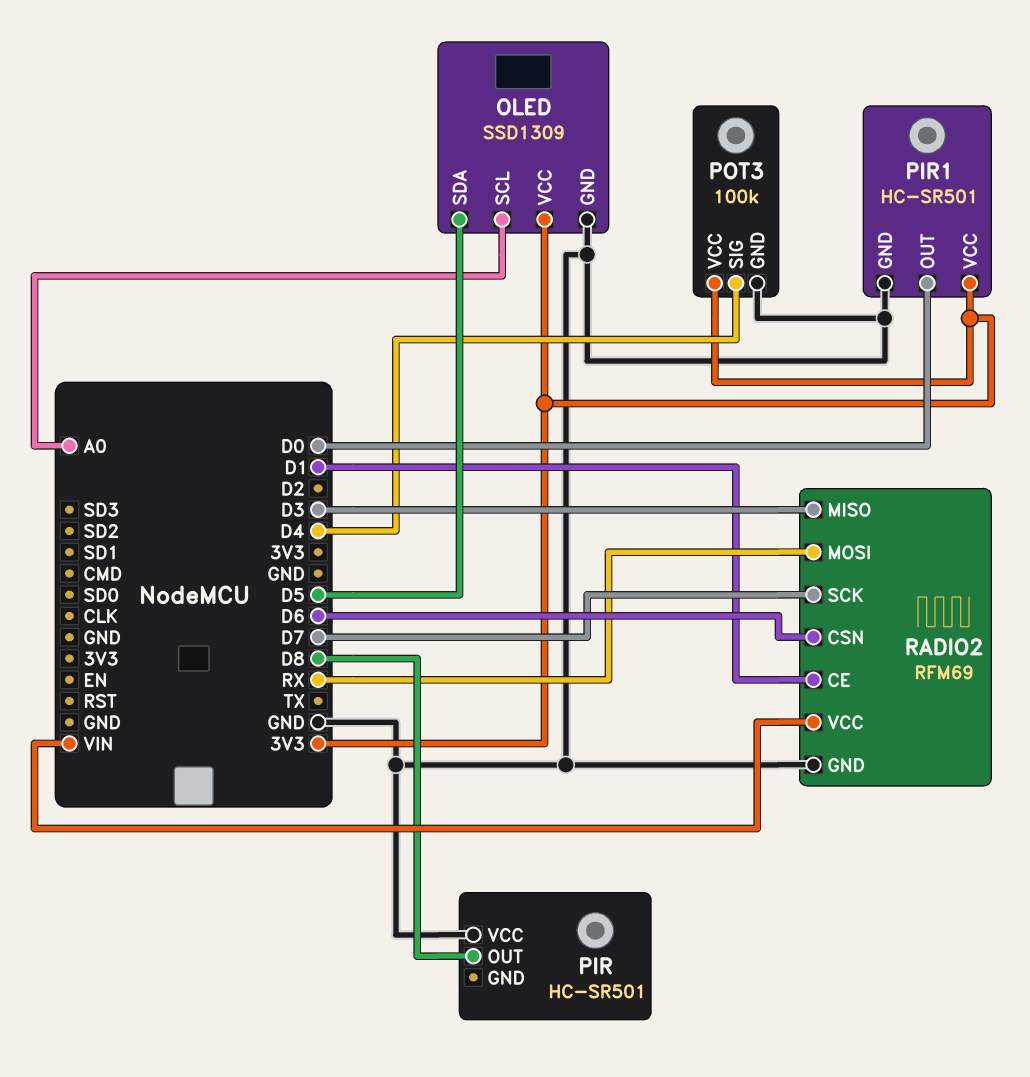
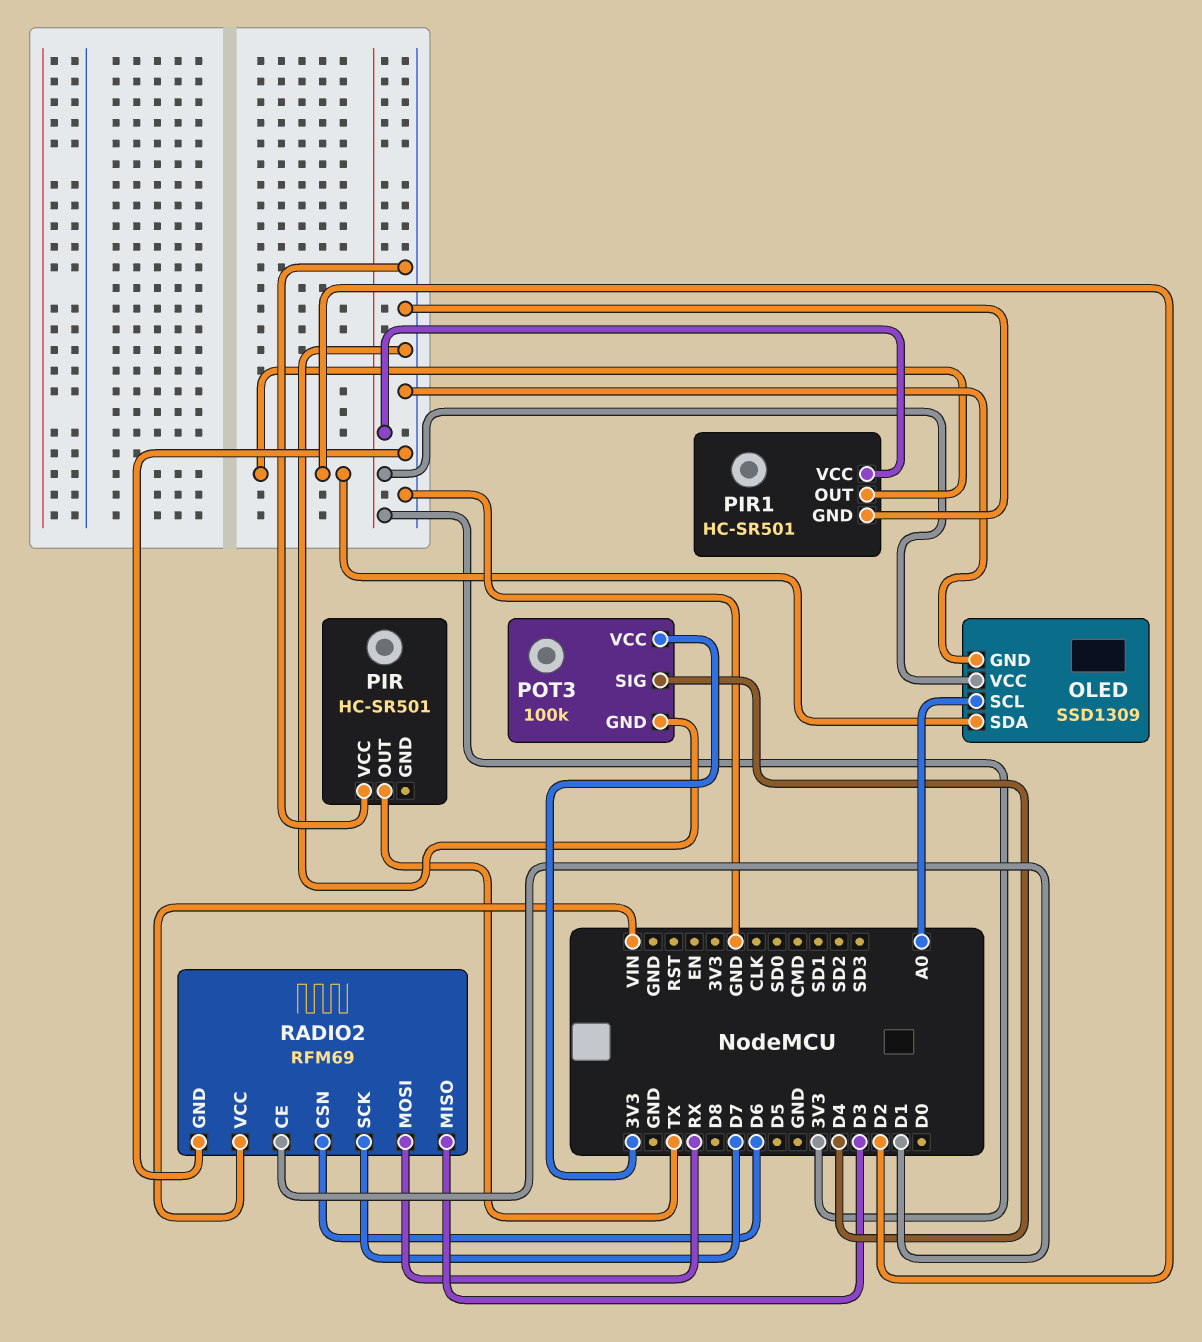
OLED pin SDA: D5 -> D2
PIR pin OUT: D8 -> TX
PIR1 pin OUT: D0 -> D2

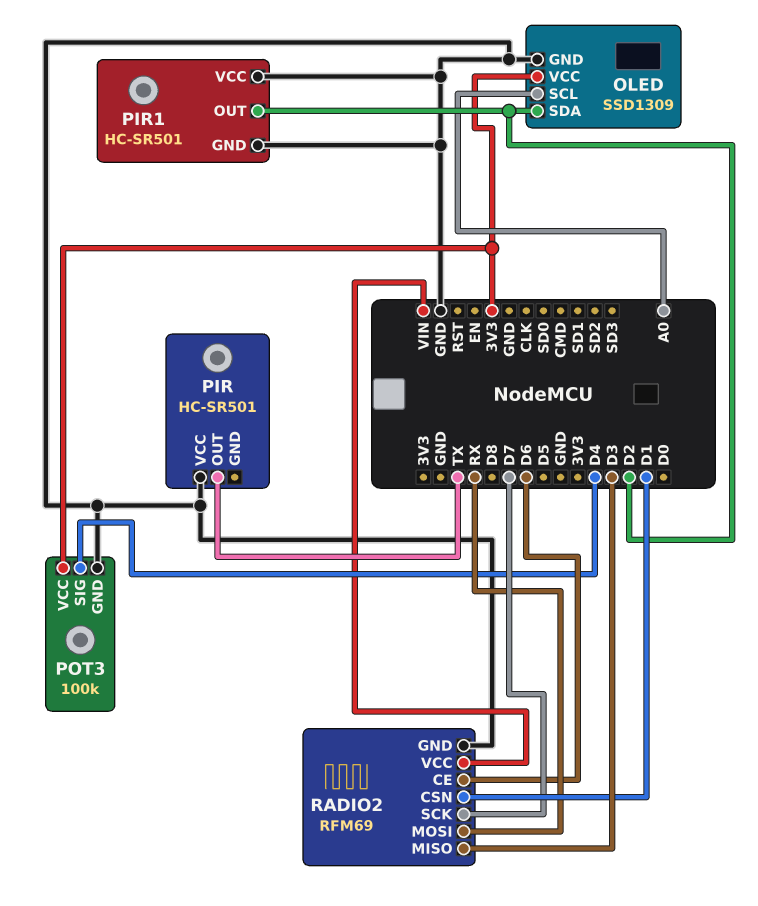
PIR1 pin VCC: 3V3 -> GND
RADIO2 pin CE: D1 -> D6
RADIO2 pin CSN: D6 -> D1

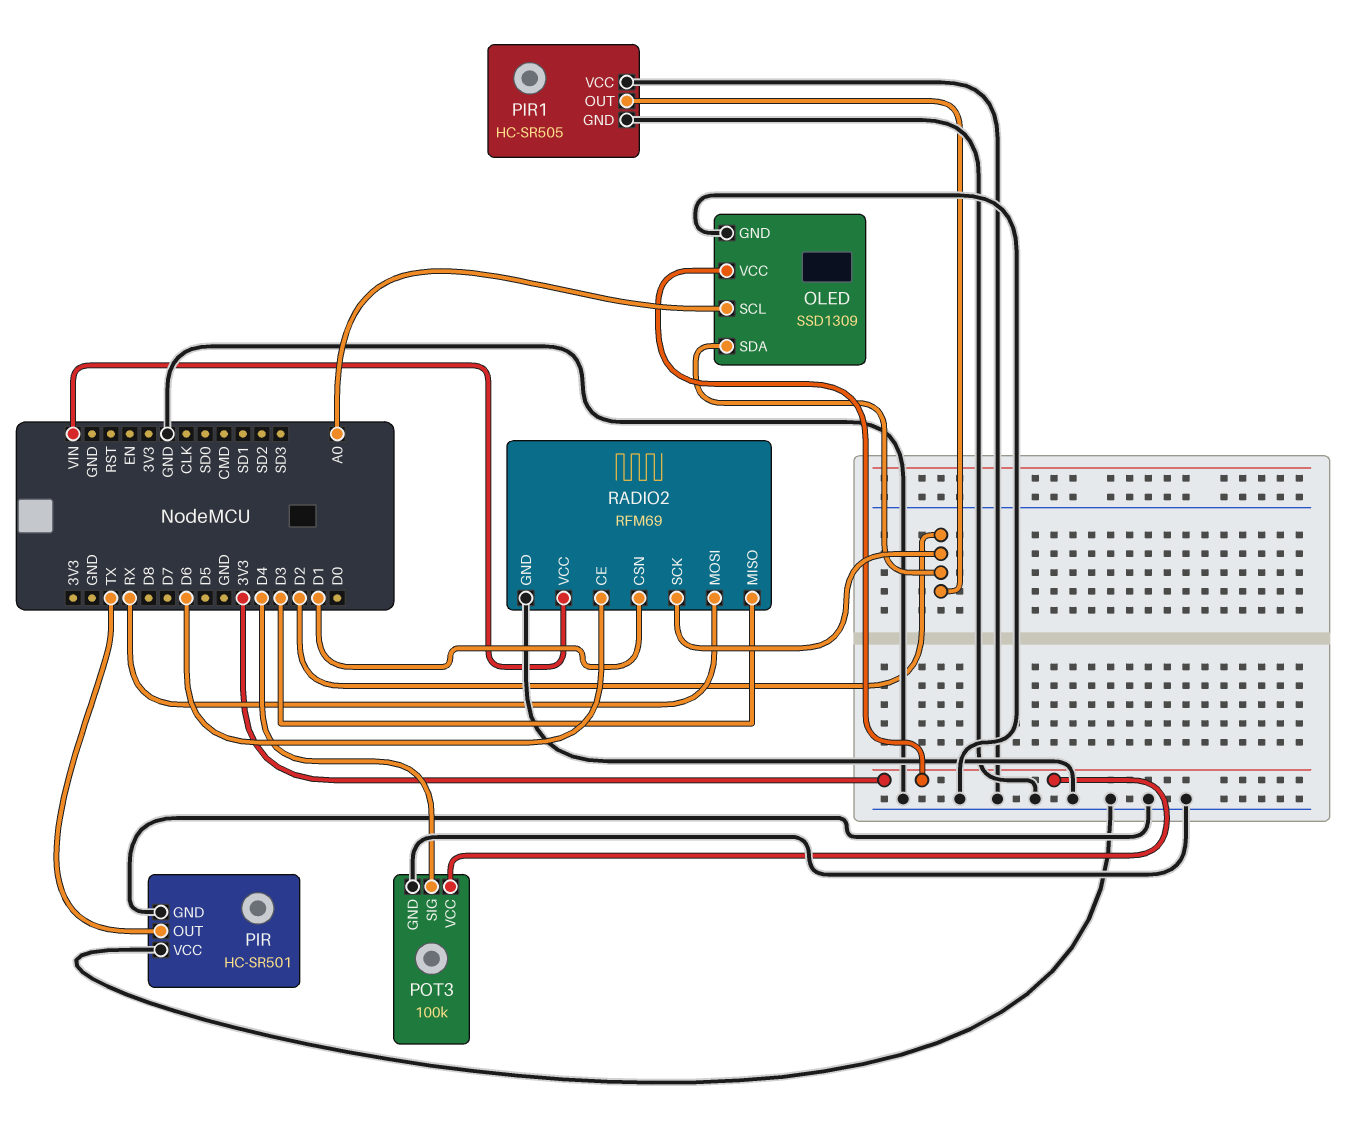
PIR pin GND: none -> GND
PIR1: HC-SR501 -> HC-SR505
RADIO2 pin SCK: D7 -> D2

